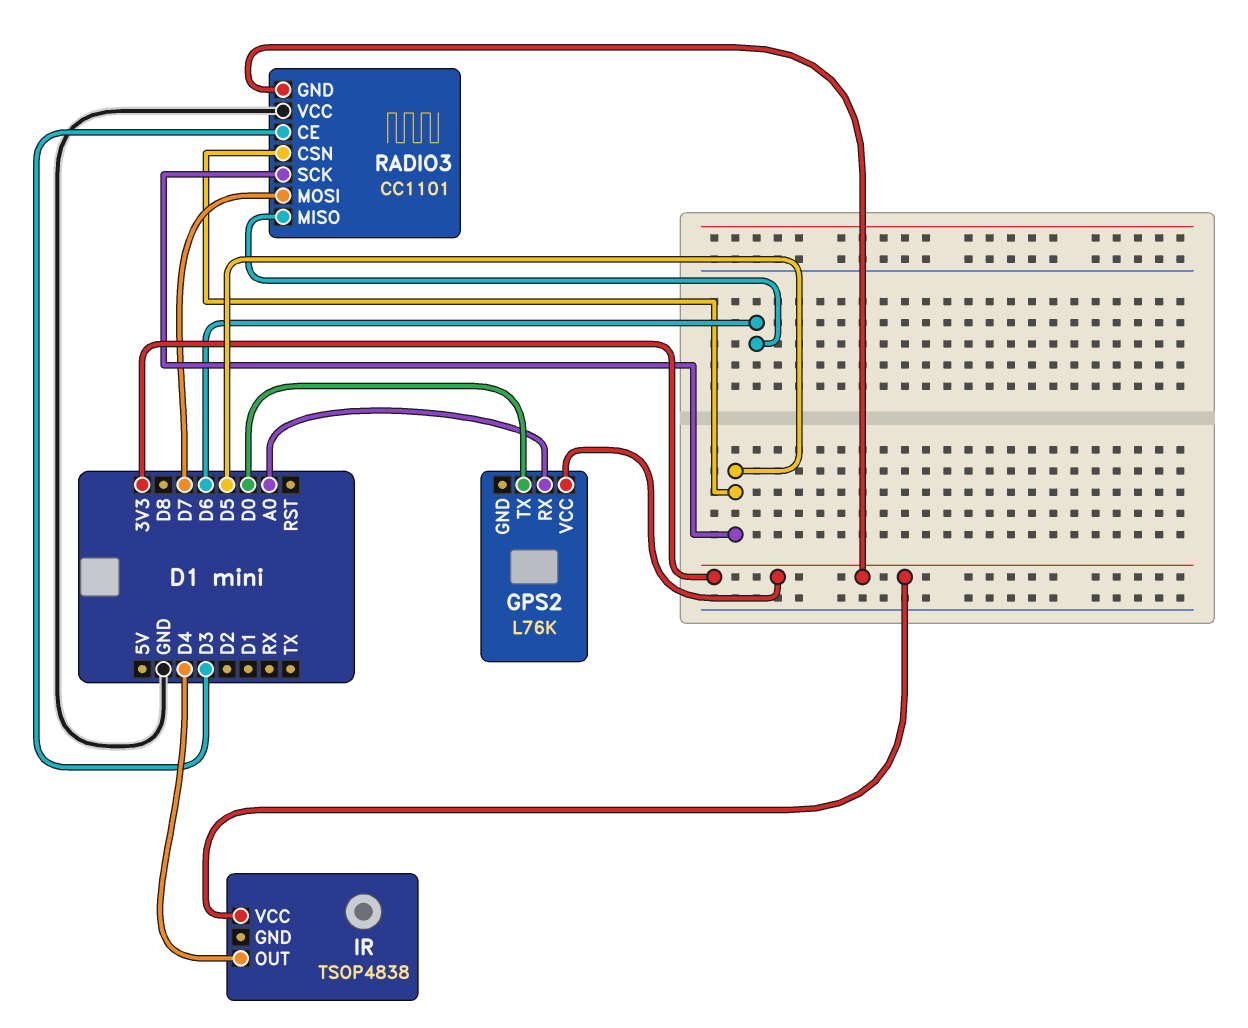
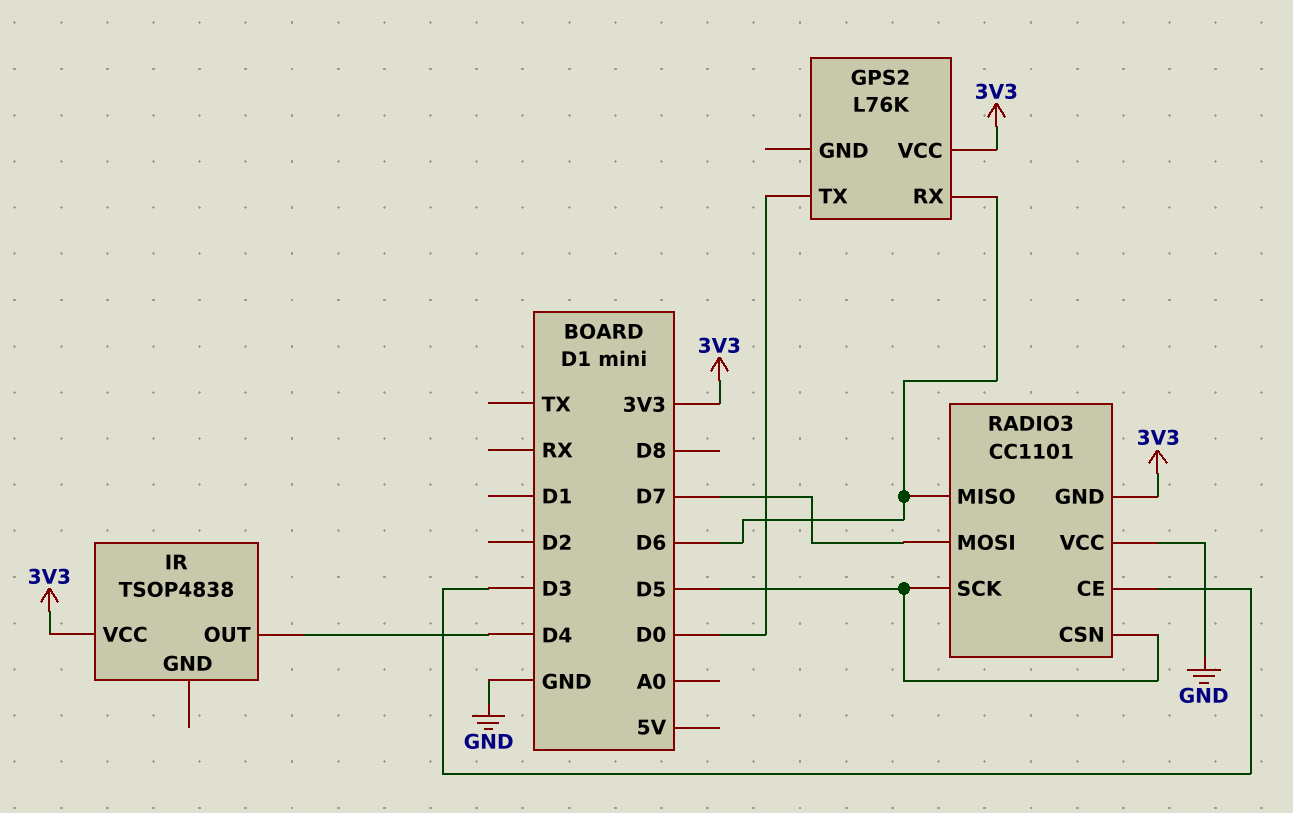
GPS2 pin RX: A0 -> D6

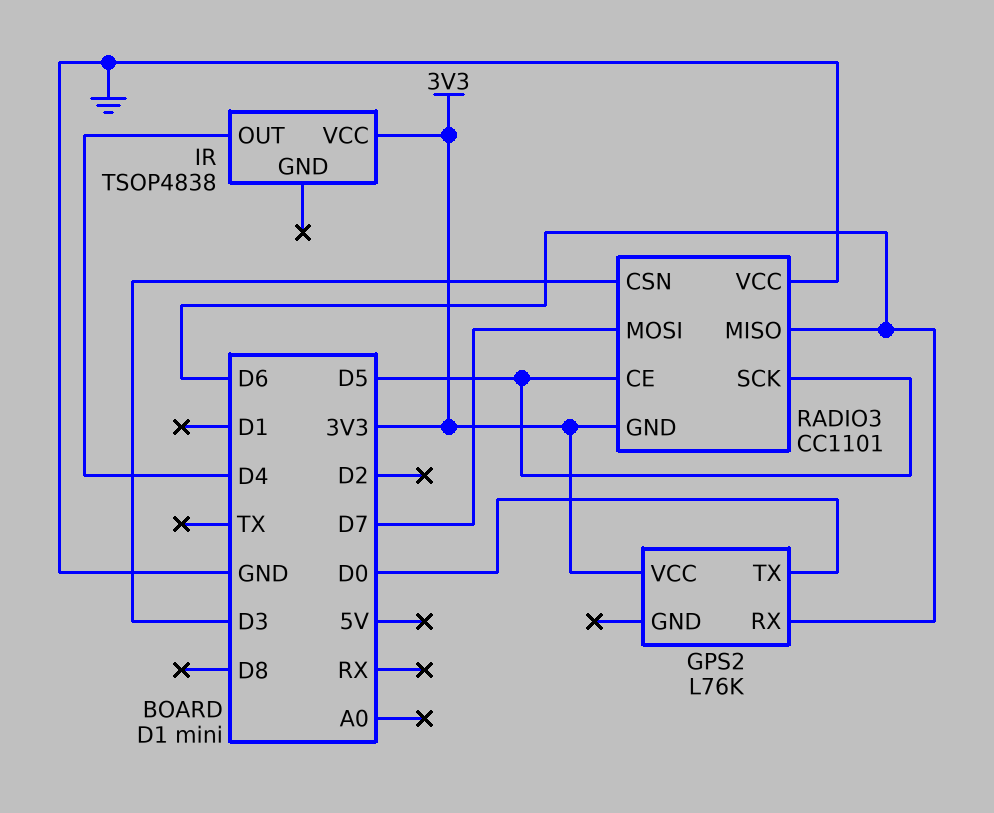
RADIO3 pin CE: D3 -> D5
RADIO3 pin CSN: D5 -> D3

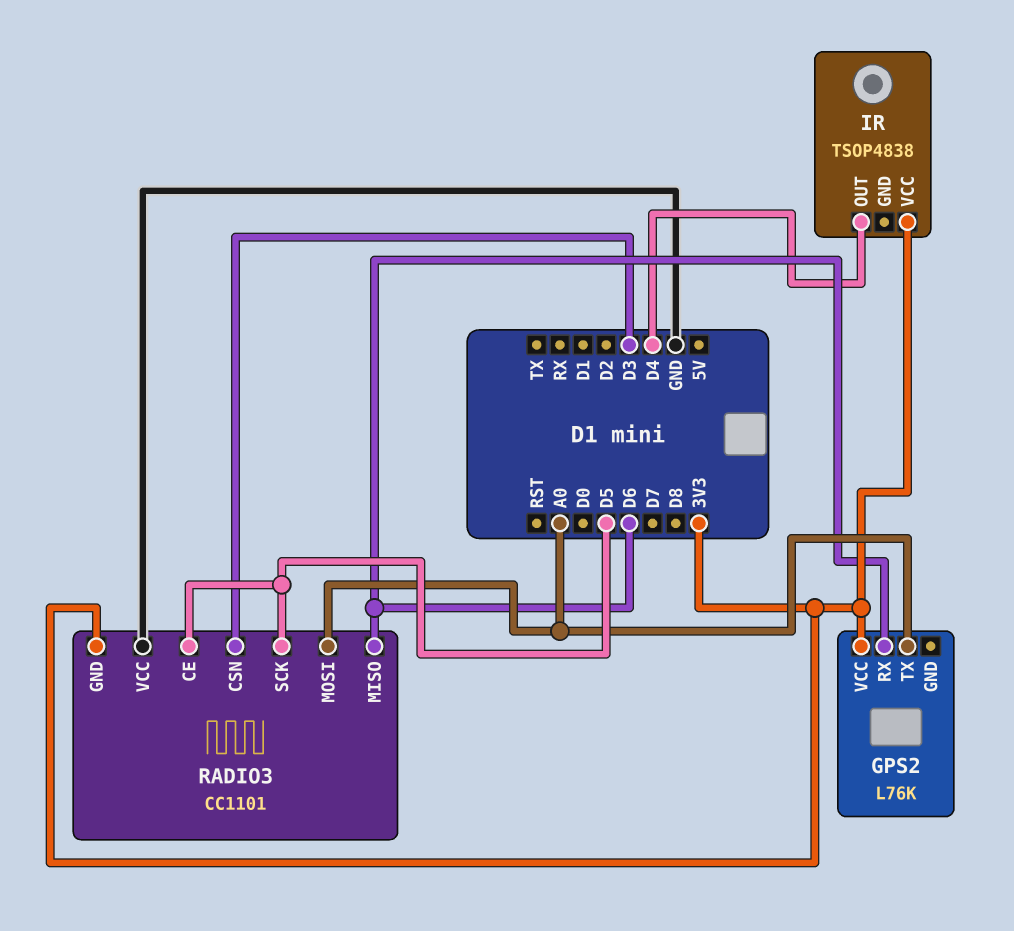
GPS2 pin TX: D0 -> A0
RADIO3 pin MOSI: D7 -> A0

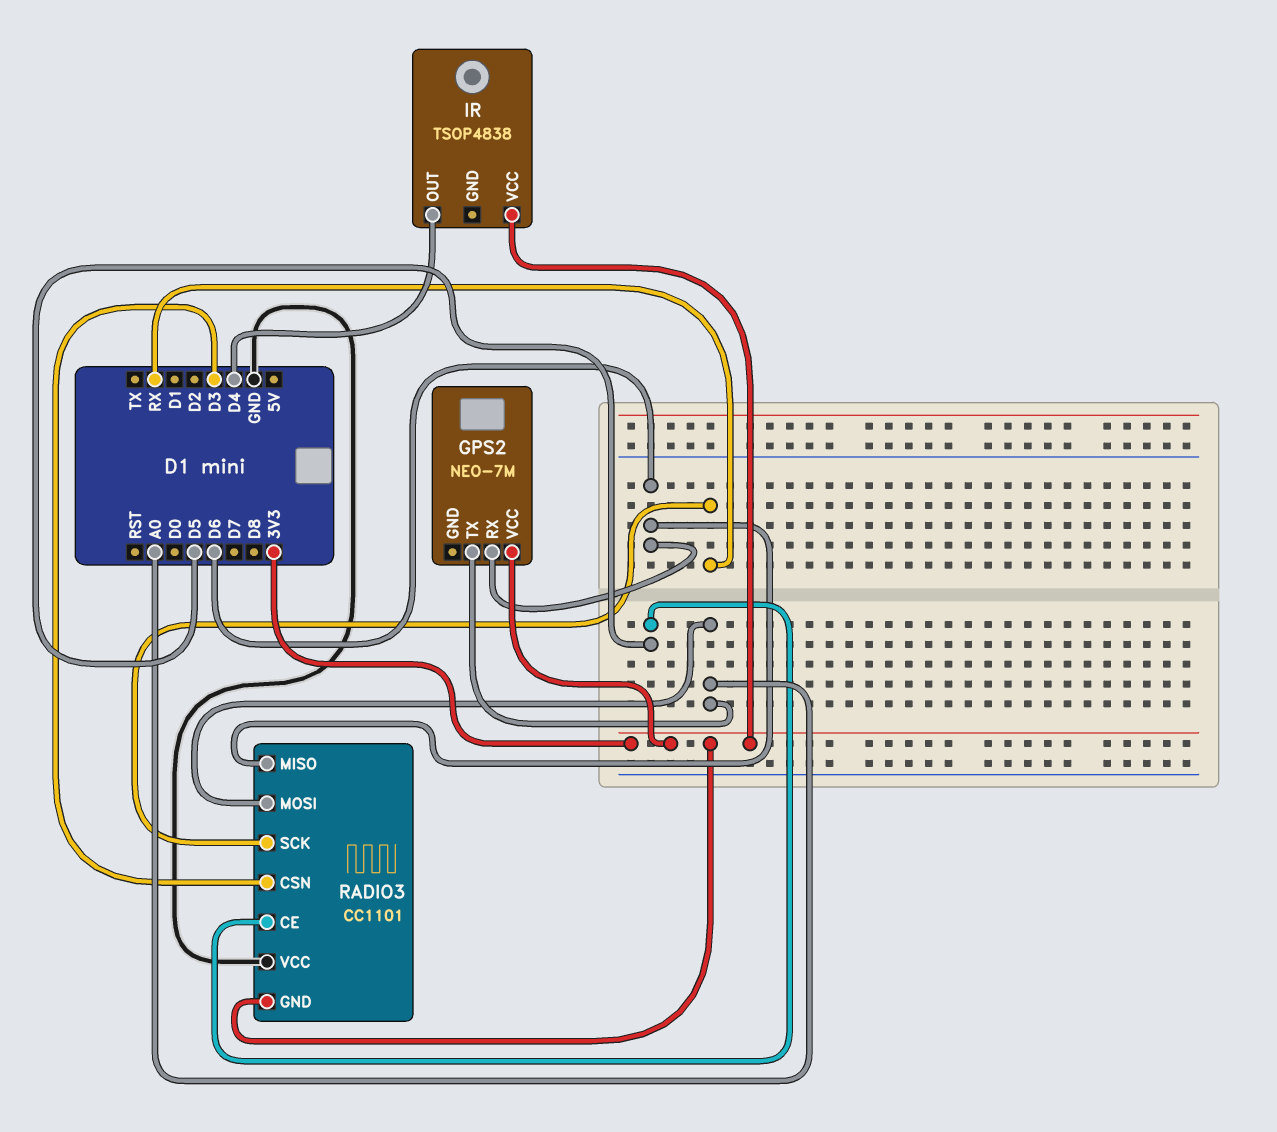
GPS2: L76K -> NEO-7M
RADIO3 pin SCK: D5 -> RX

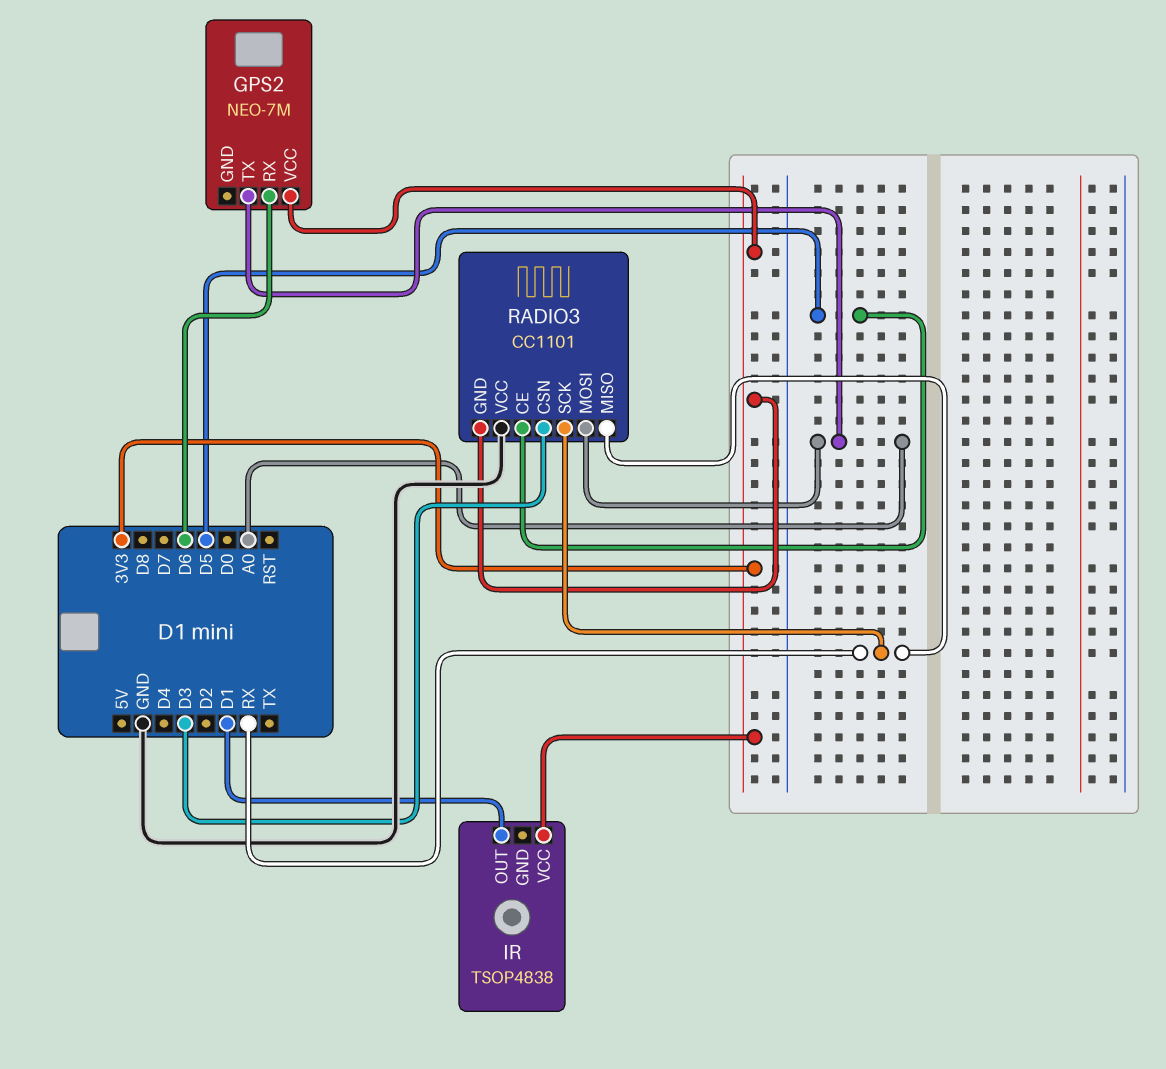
IR pin OUT: D4 -> D1
RADIO3 pin MISO: D6 -> RX

